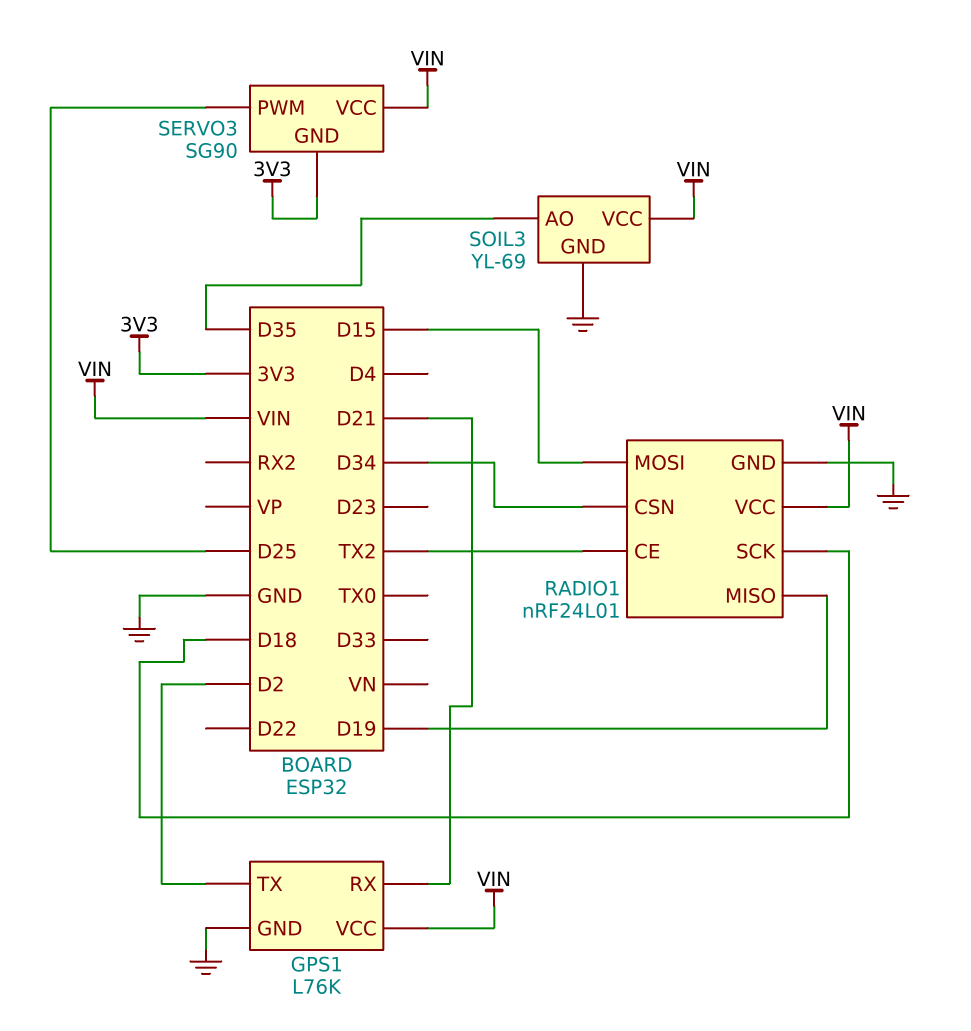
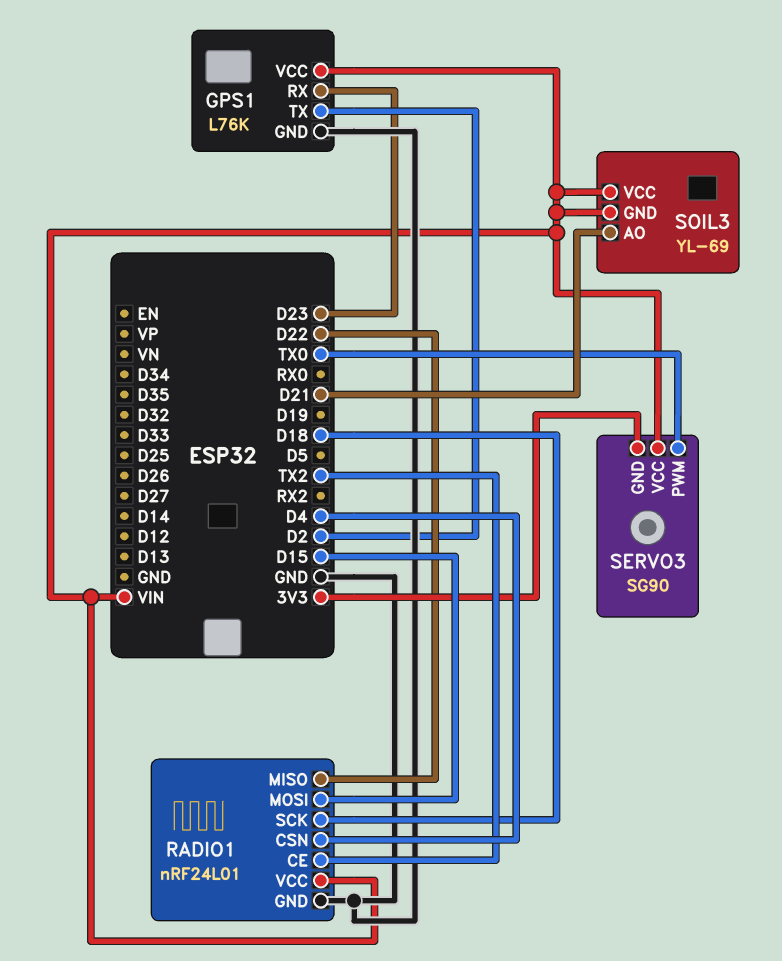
GPS1 pin RX: D21 -> D23
RADIO1 pin CSN: D34 -> D4
RADIO1 pin MISO: D19 -> D22
SERVO3 pin PWM: D25 -> TX0
SOIL3 pin AO: D35 -> D21
SOIL3 pin GND: GND -> VIN

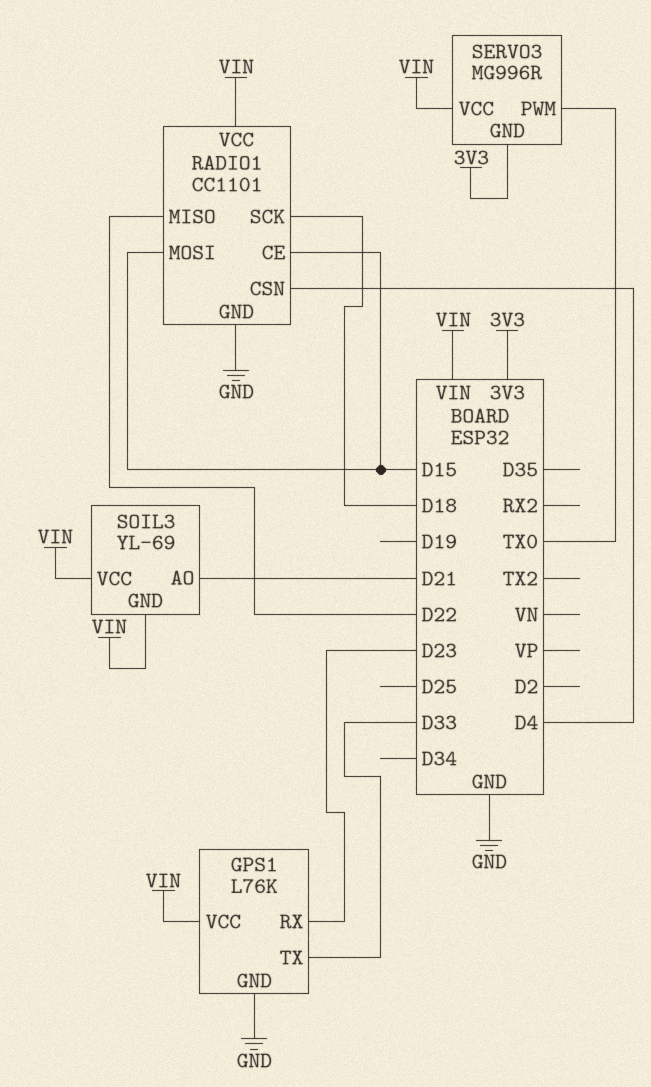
GPS1 pin TX: D2 -> D33
RADIO1: nRF24L01 -> CC1101
RADIO1 pin CE: TX2 -> D15
SERVO3: SG90 -> MG996R

